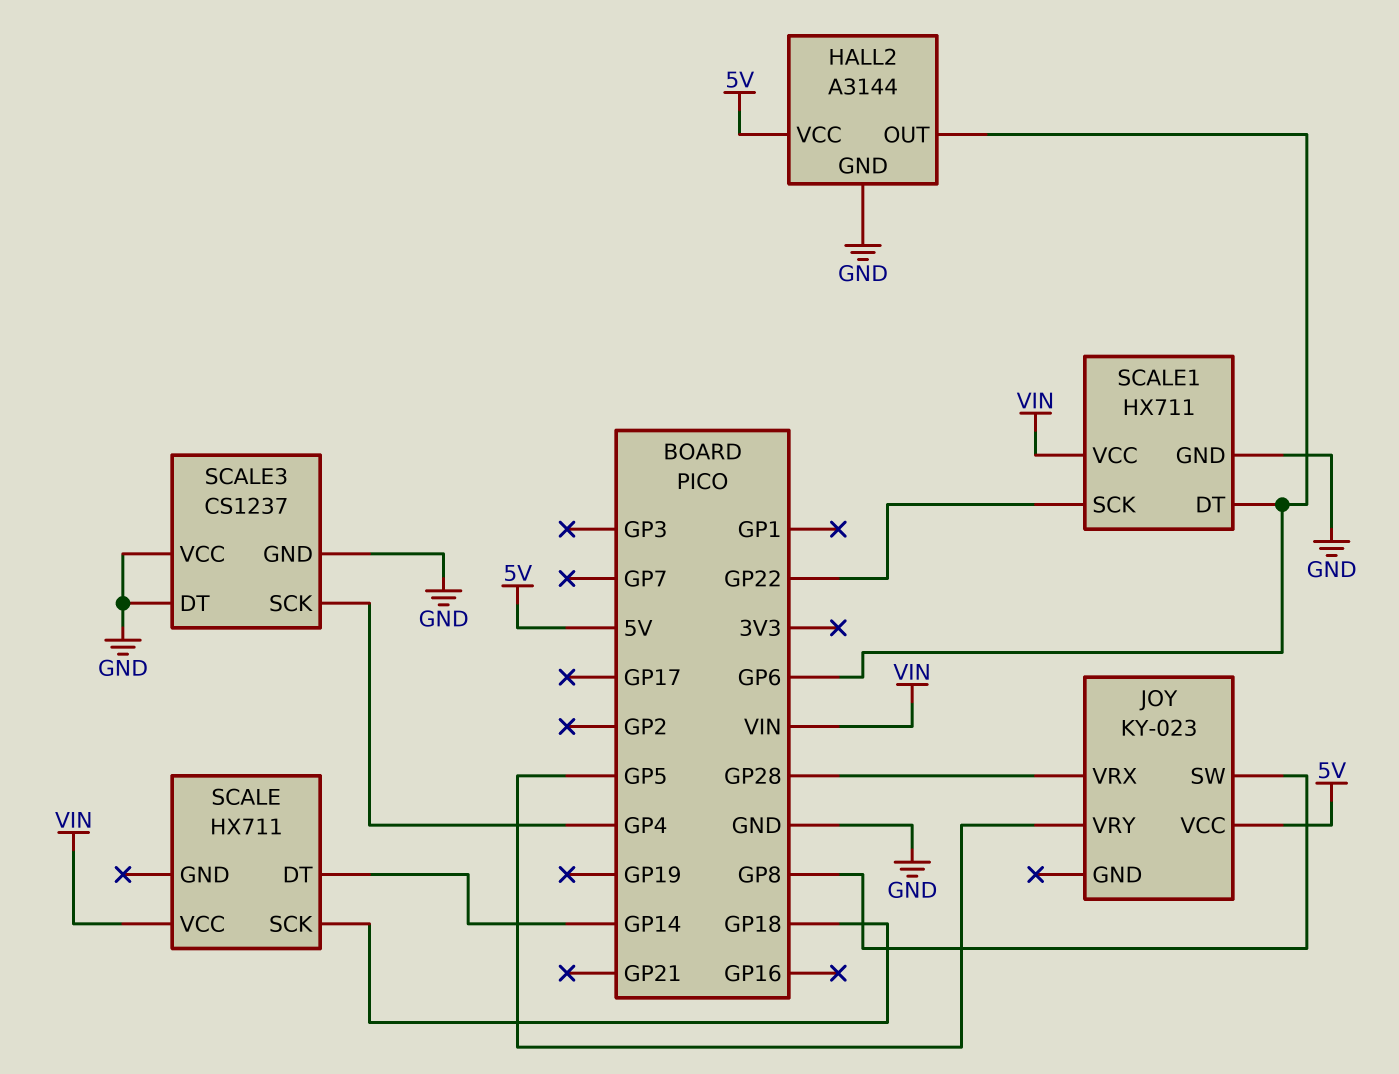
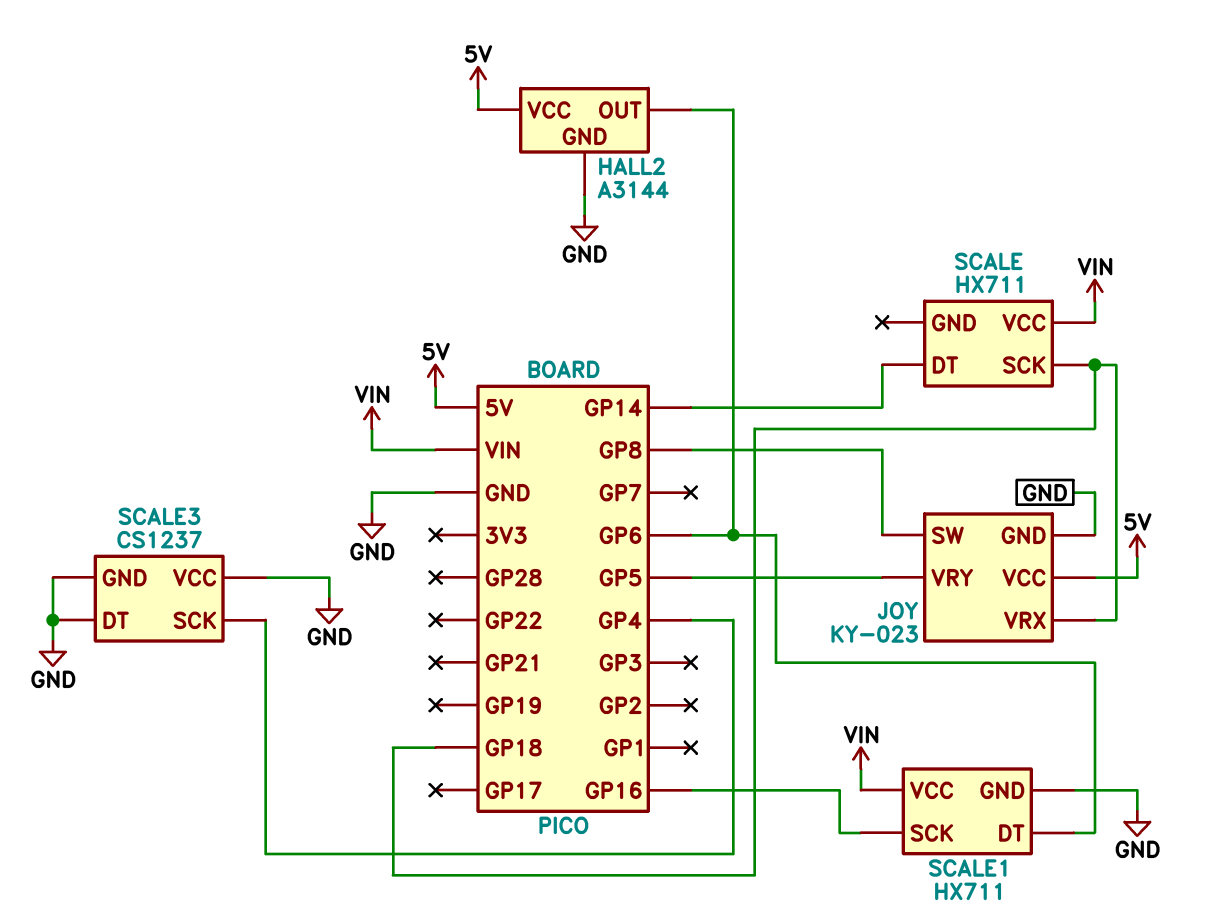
JOY pin GND: none -> GND
JOY pin VRX: GP28 -> GP18
SCALE1 pin SCK: GP22 -> GP16

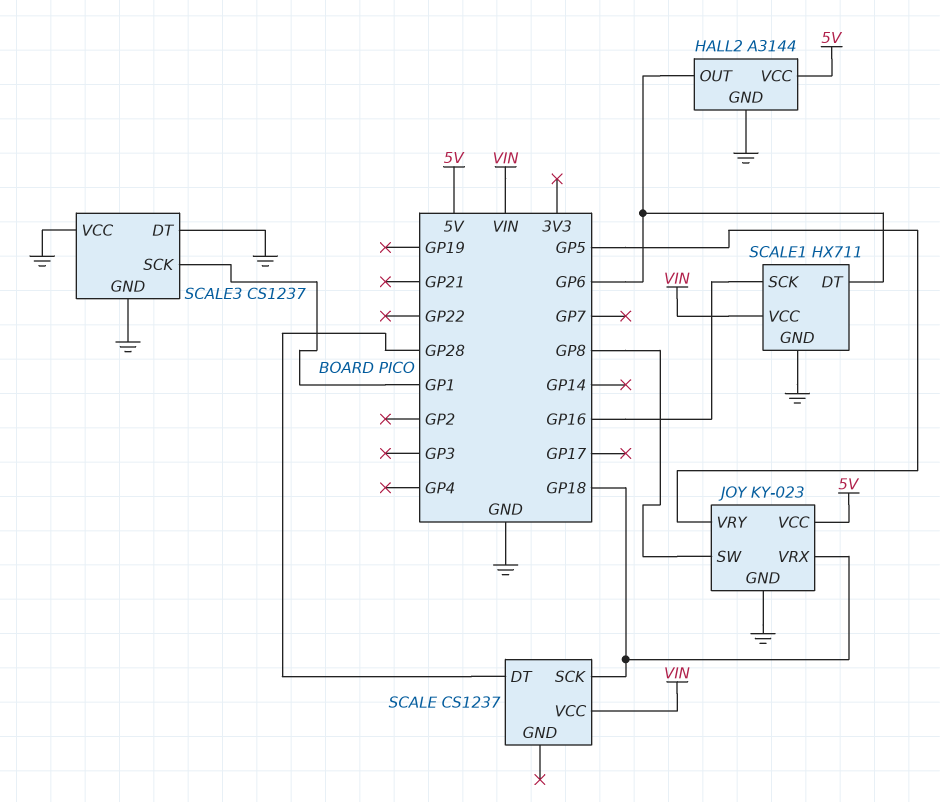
SCALE: HX711 -> CS1237
SCALE pin DT: GP14 -> GP28
SCALE3 pin SCK: GP4 -> GP1

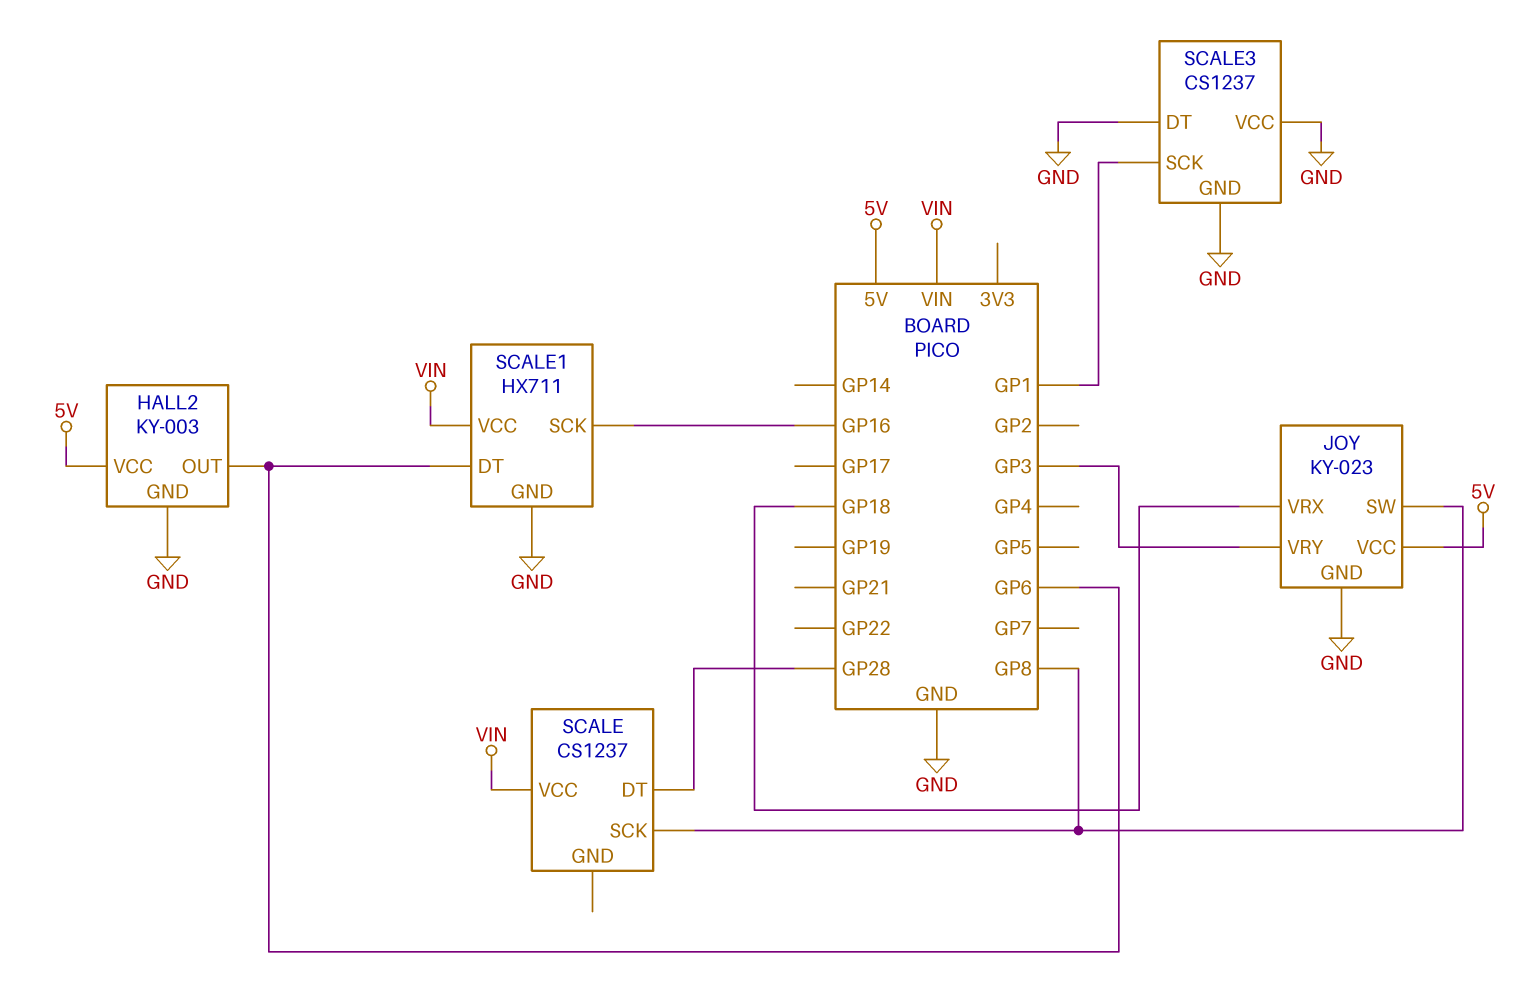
HALL2: A3144 -> KY-003
JOY pin VRY: GP5 -> GP3
SCALE pin SCK: GP18 -> GP8

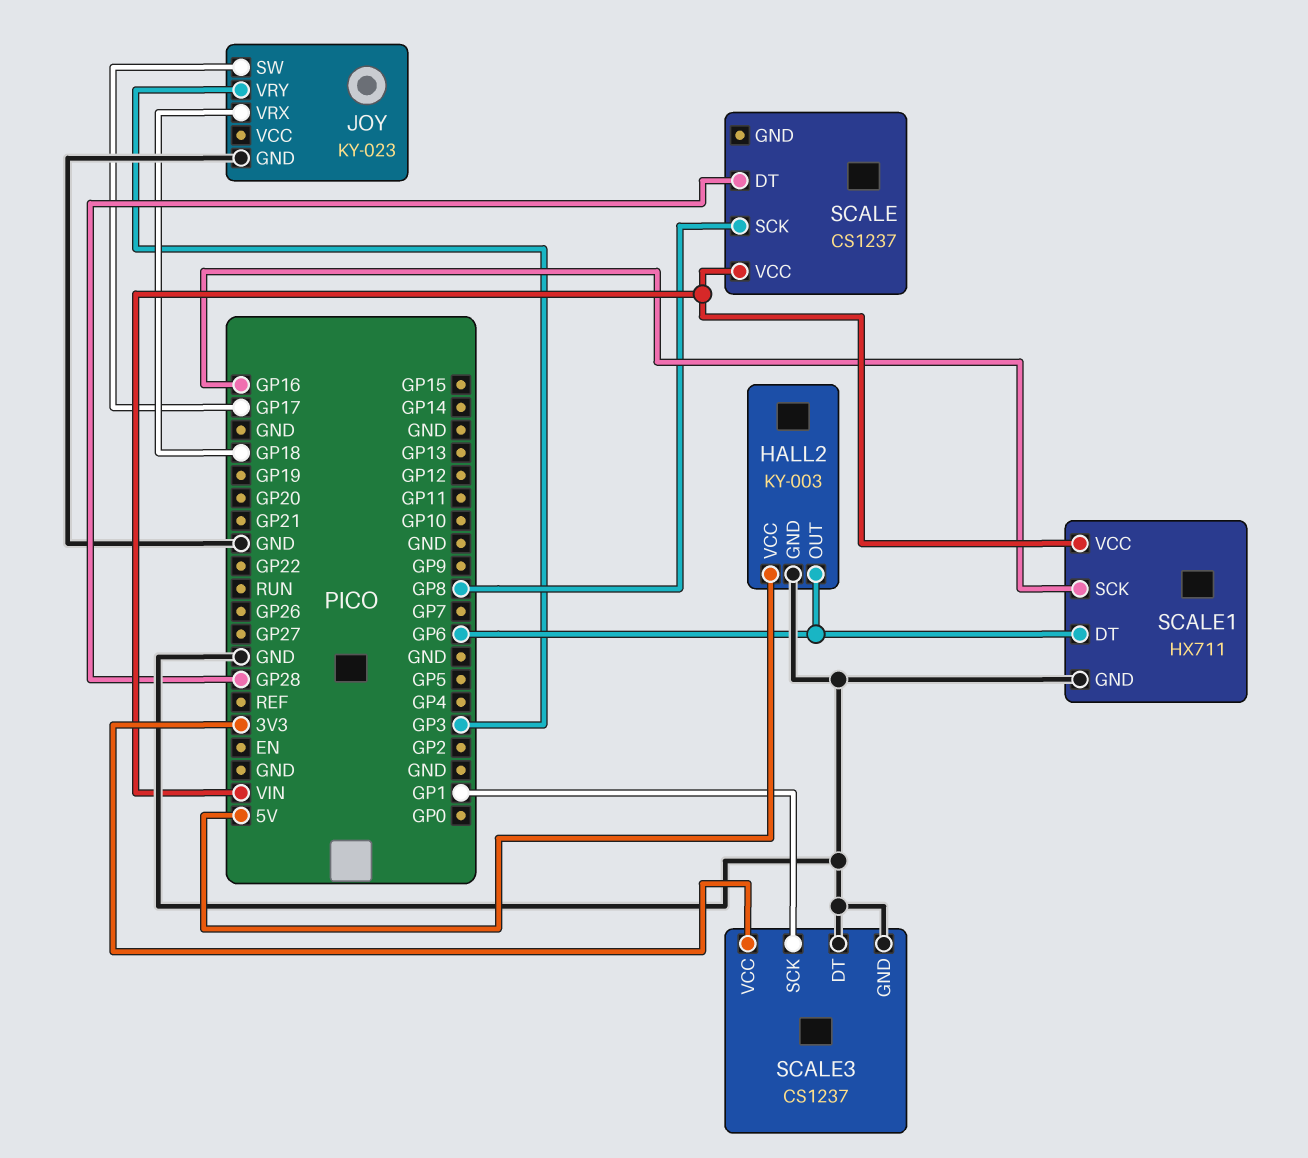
JOY pin SW: GP8 -> GP17
JOY pin VCC: 5V -> none
SCALE3 pin VCC: GND -> 3V3

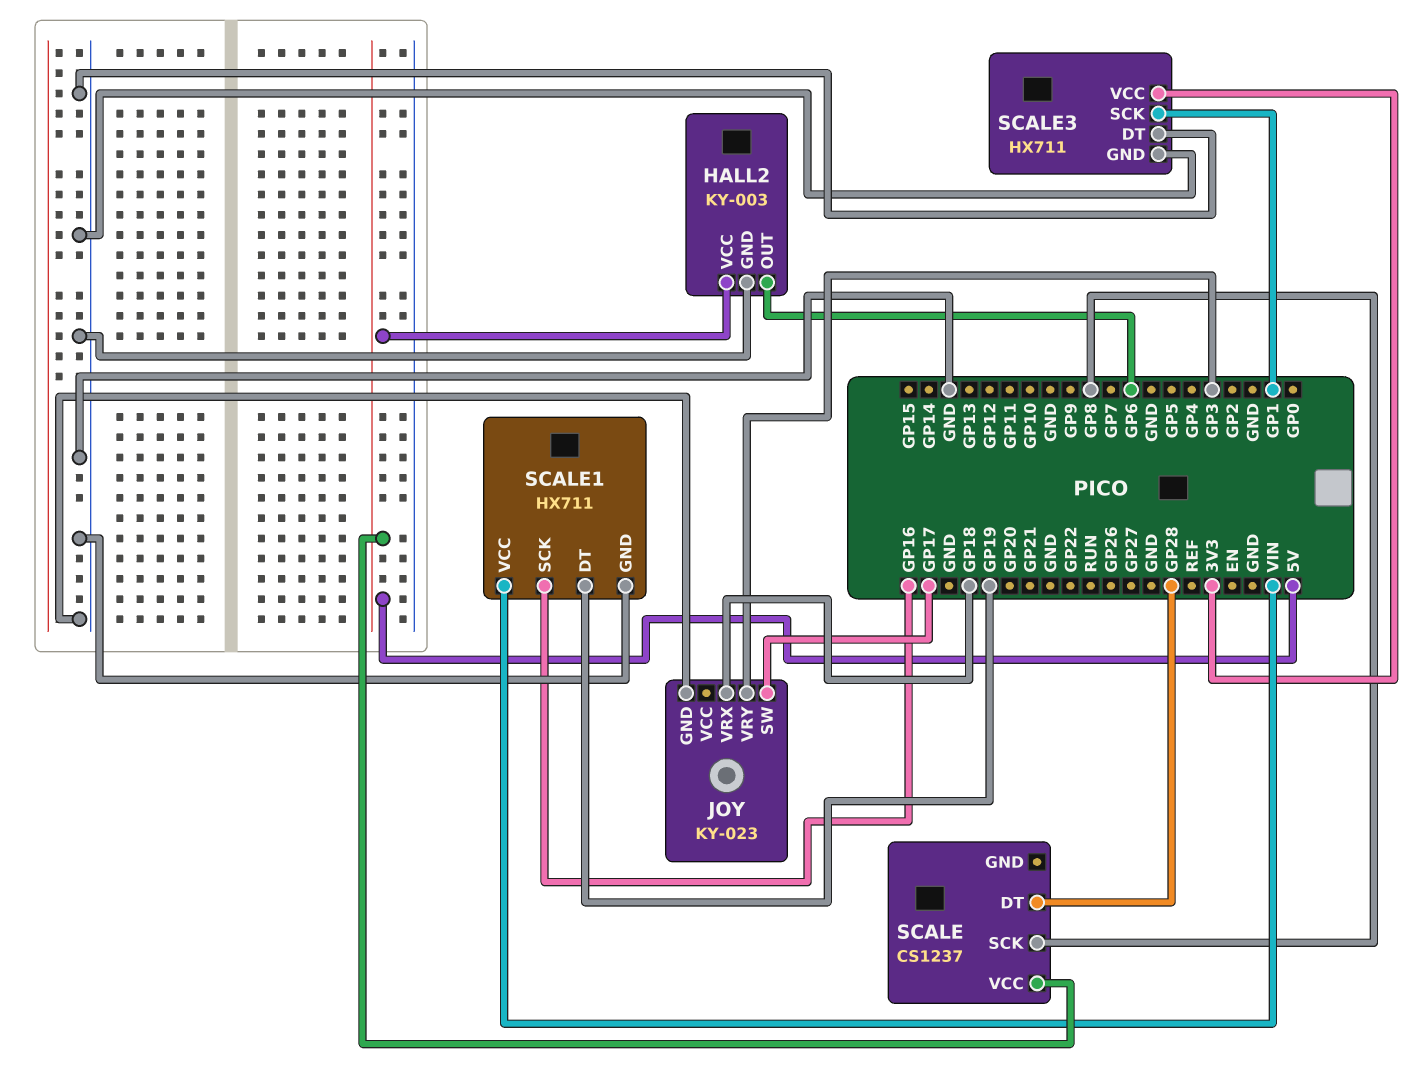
SCALE pin VCC: VIN -> 5V
SCALE1 pin DT: GP6 -> GP19
SCALE3: CS1237 -> HX711

